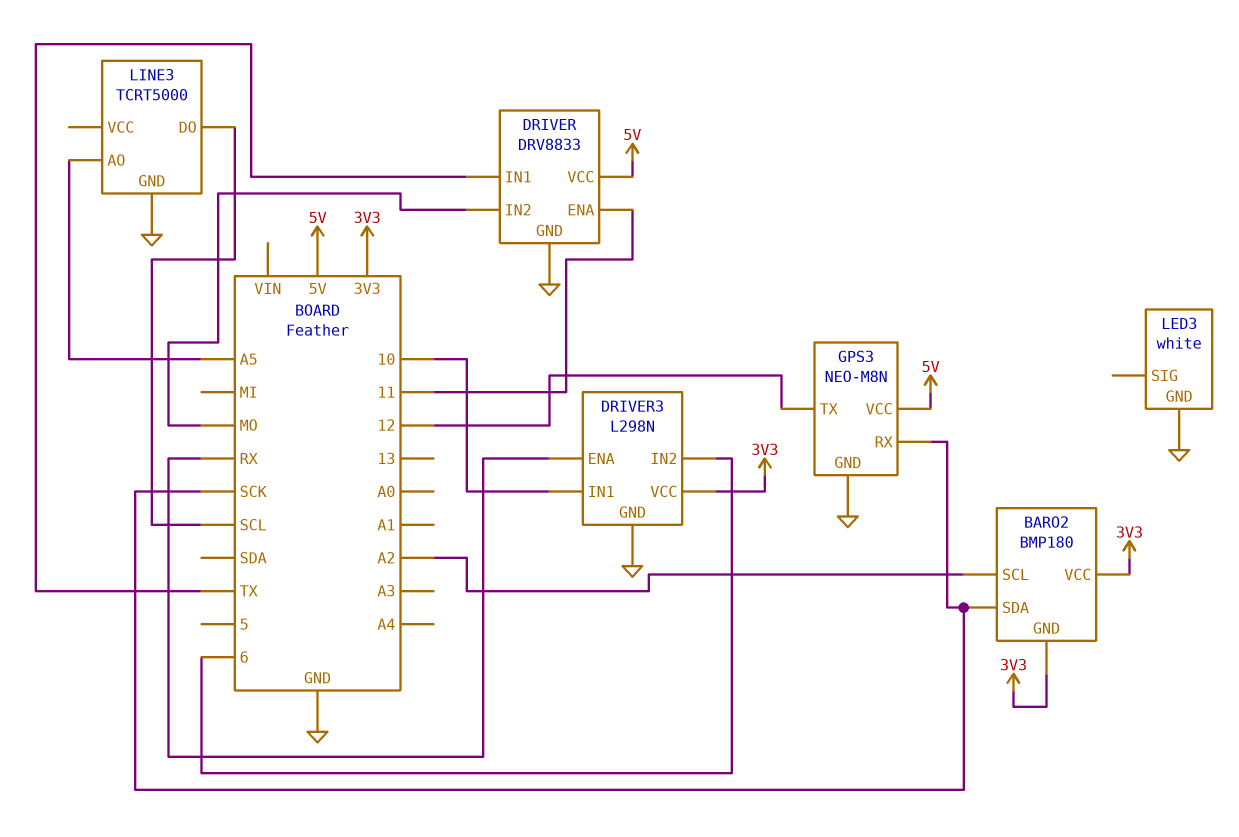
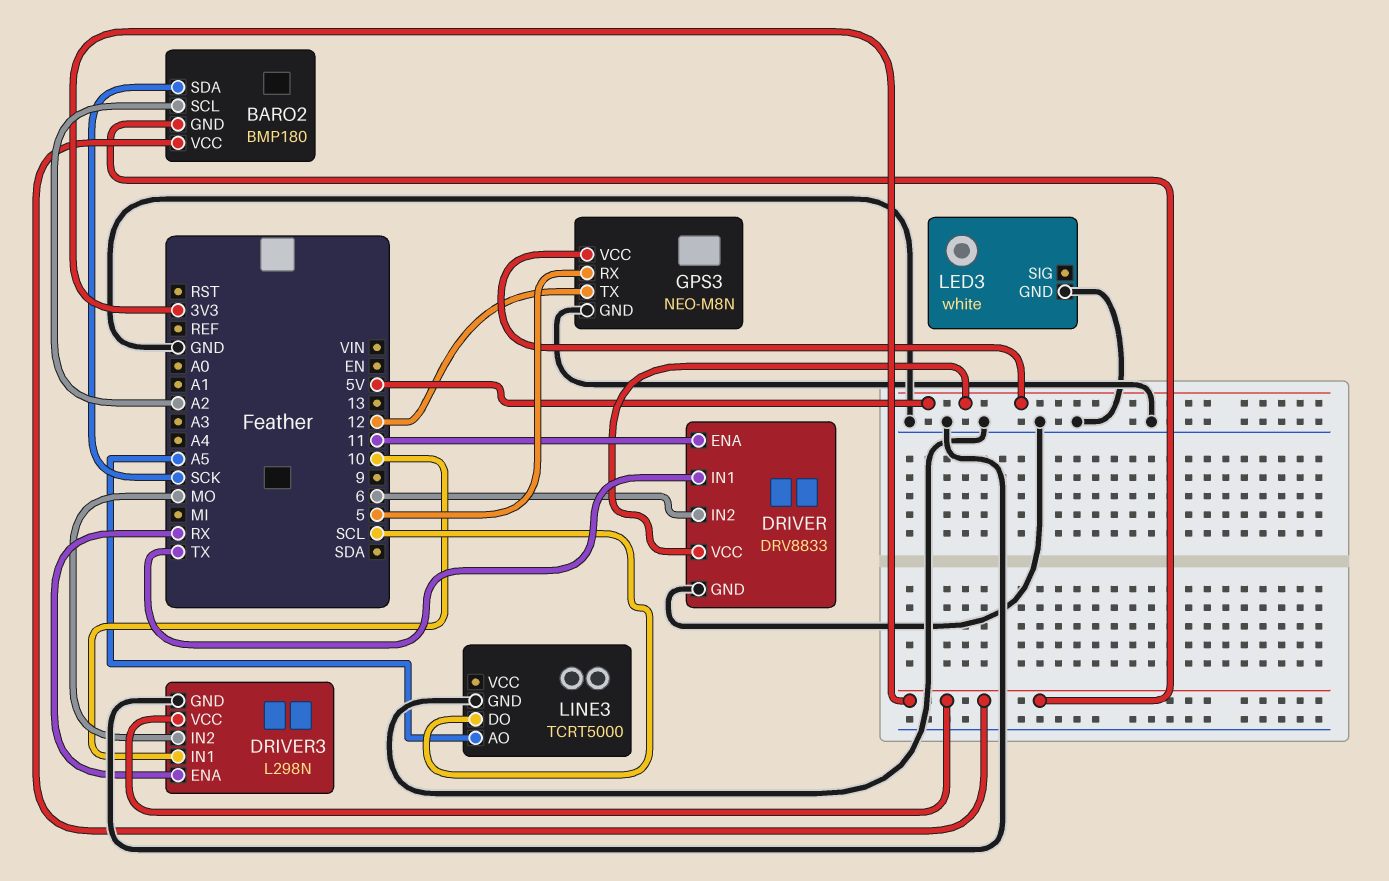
DRIVER pin IN2: MO -> 6
DRIVER3 pin IN2: 6 -> MO
GPS3 pin RX: SCK -> 5

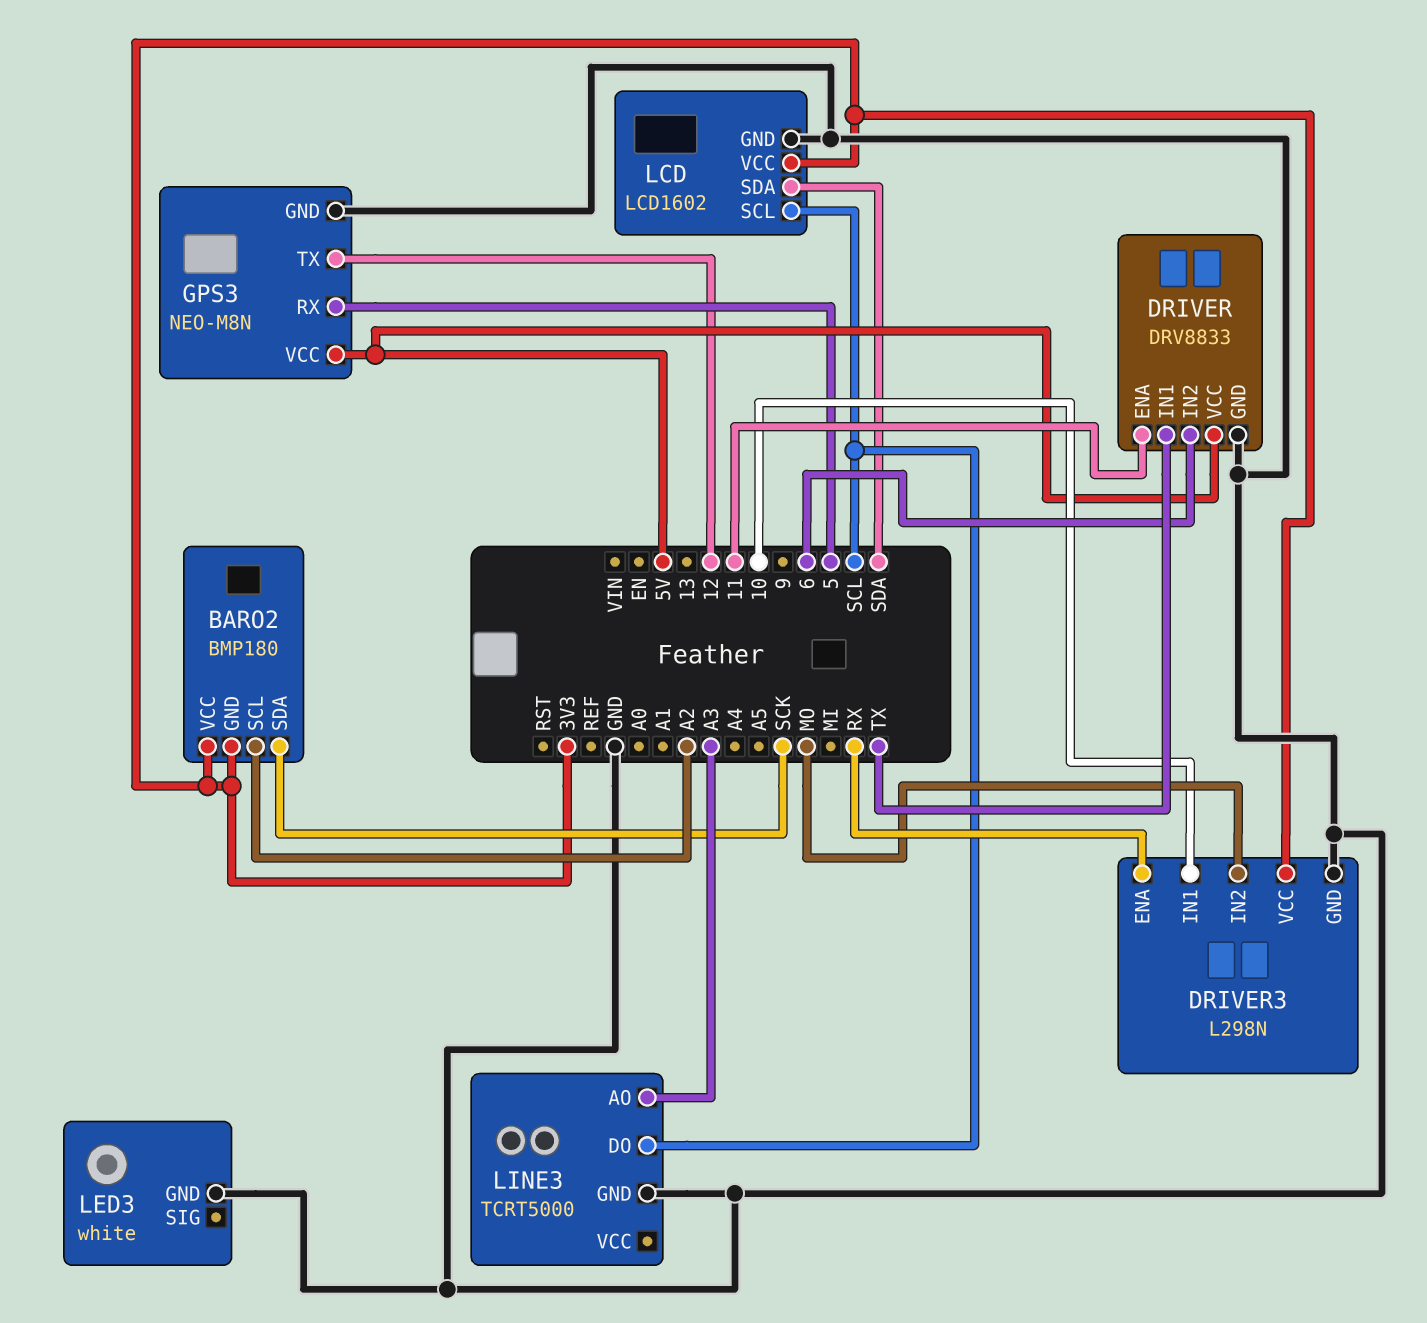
LCD: none -> LCD1602
LCD pin GND: none -> GND
LCD pin SCL: none -> SCL
LCD pin SDA: none -> SDA
LCD pin VCC: none -> 3V3
LINE3 pin AO: A5 -> A3

